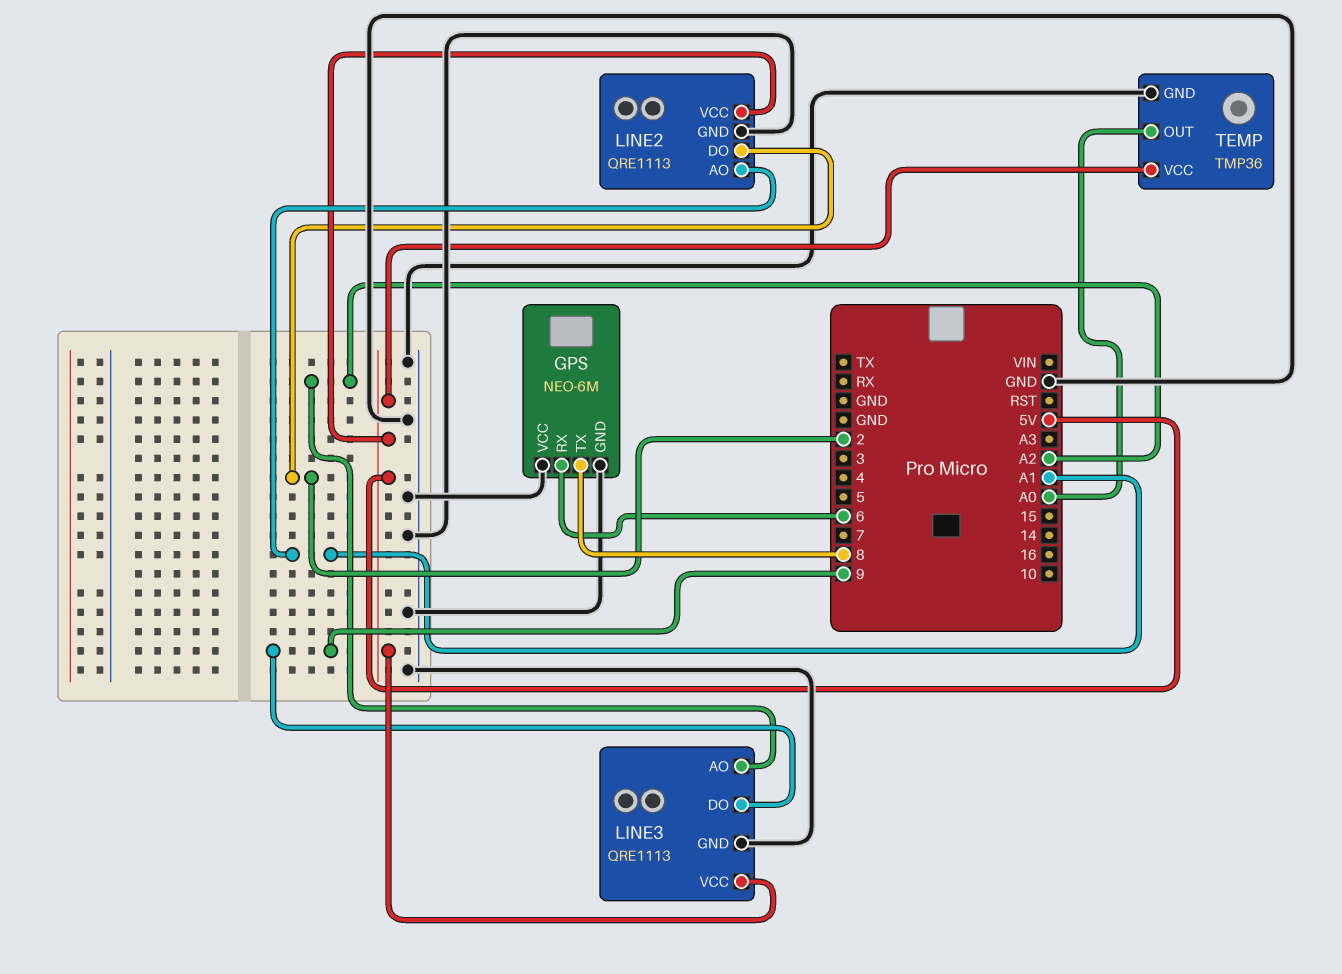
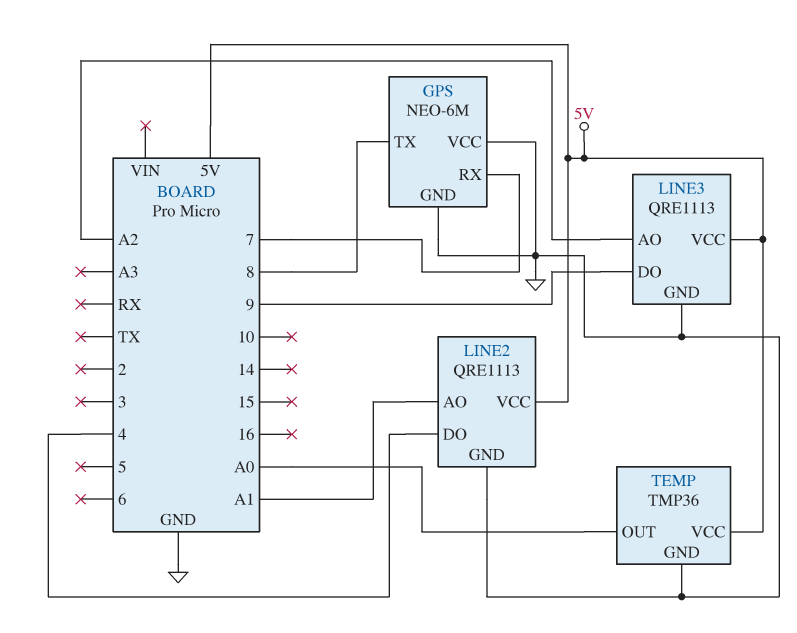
GPS pin RX: 6 -> 7
LINE2 pin DO: 2 -> 4

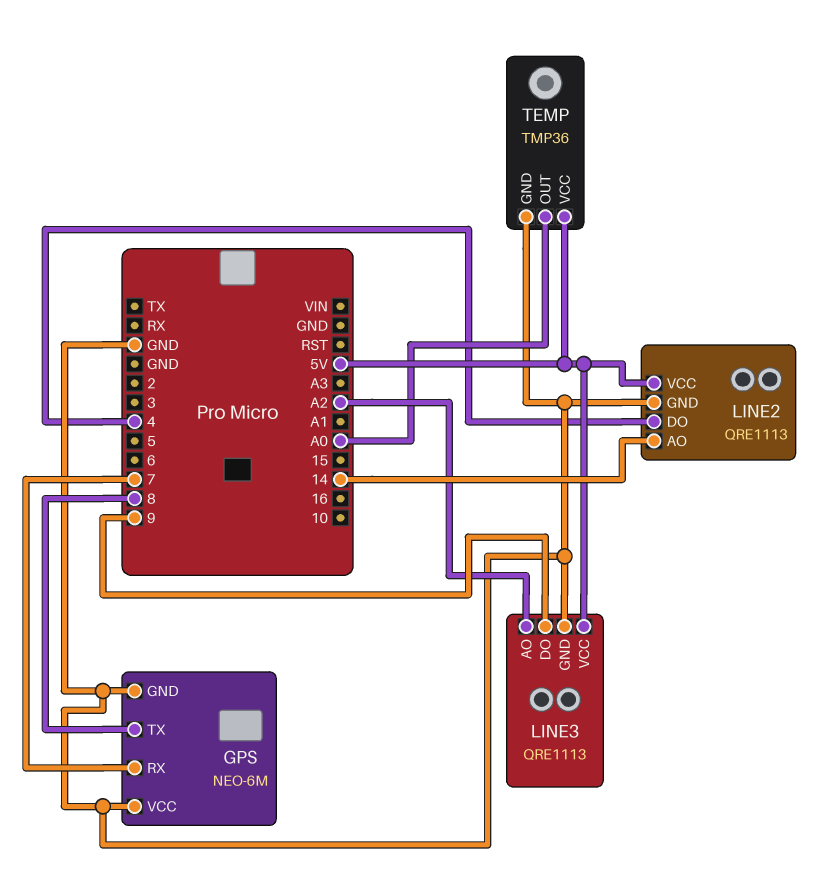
LINE2 pin AO: A1 -> 14

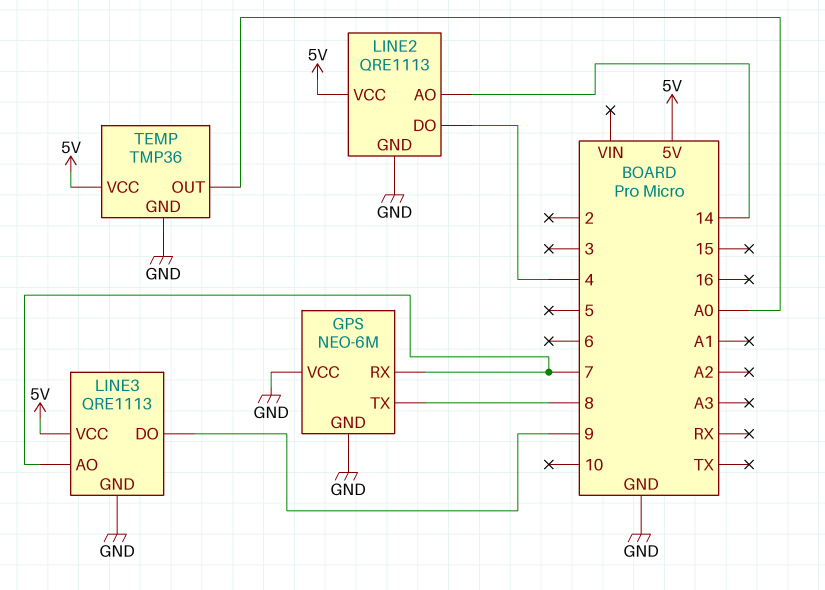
LINE3 pin AO: A2 -> 7

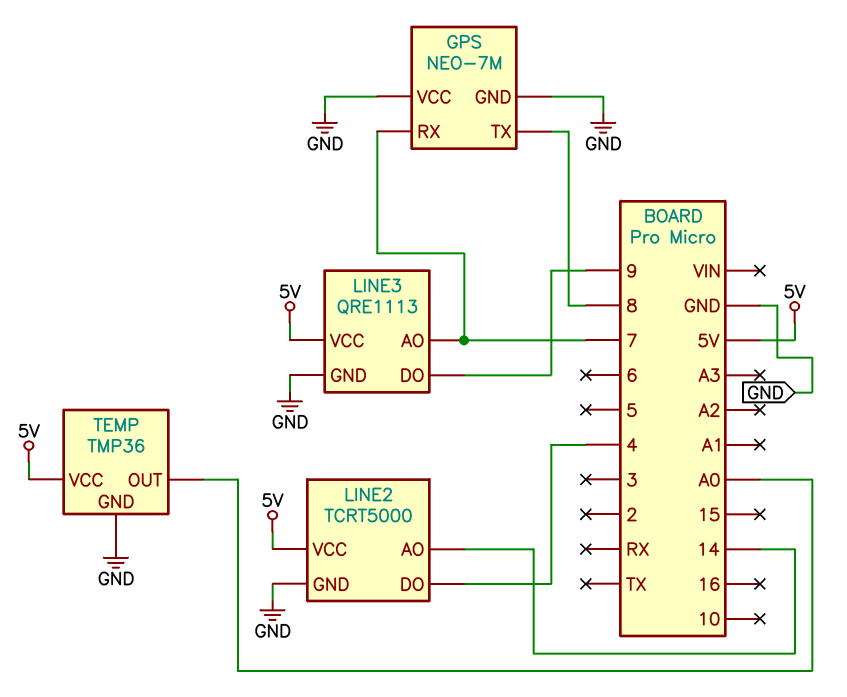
GPS: NEO-6M -> NEO-7M
LINE2: QRE1113 -> TCRT5000

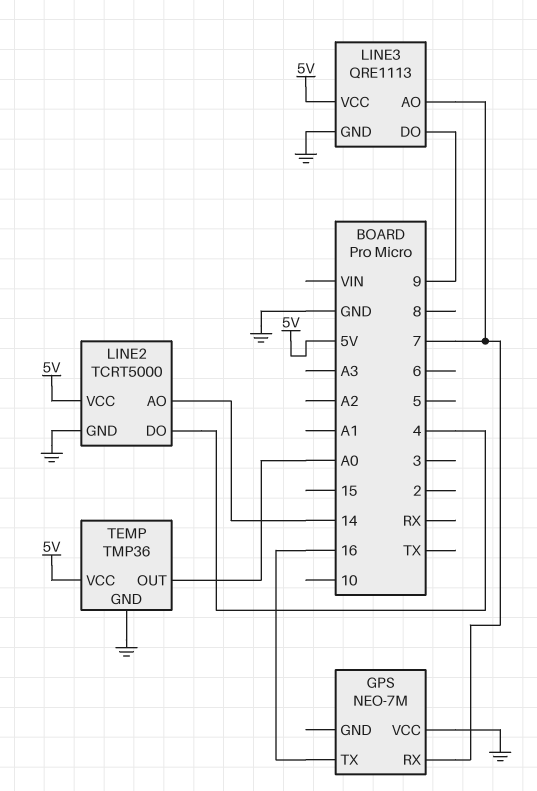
GPS pin GND: GND -> none
GPS pin TX: 8 -> 16

